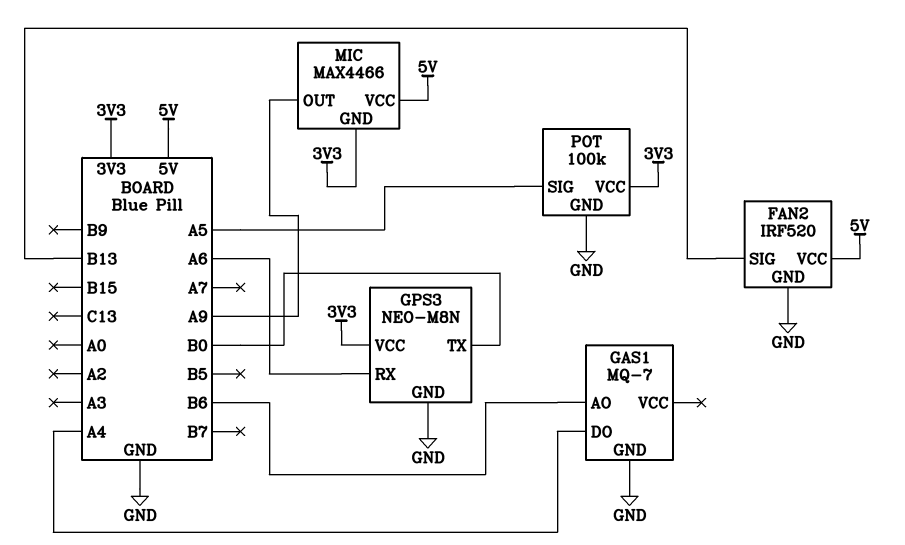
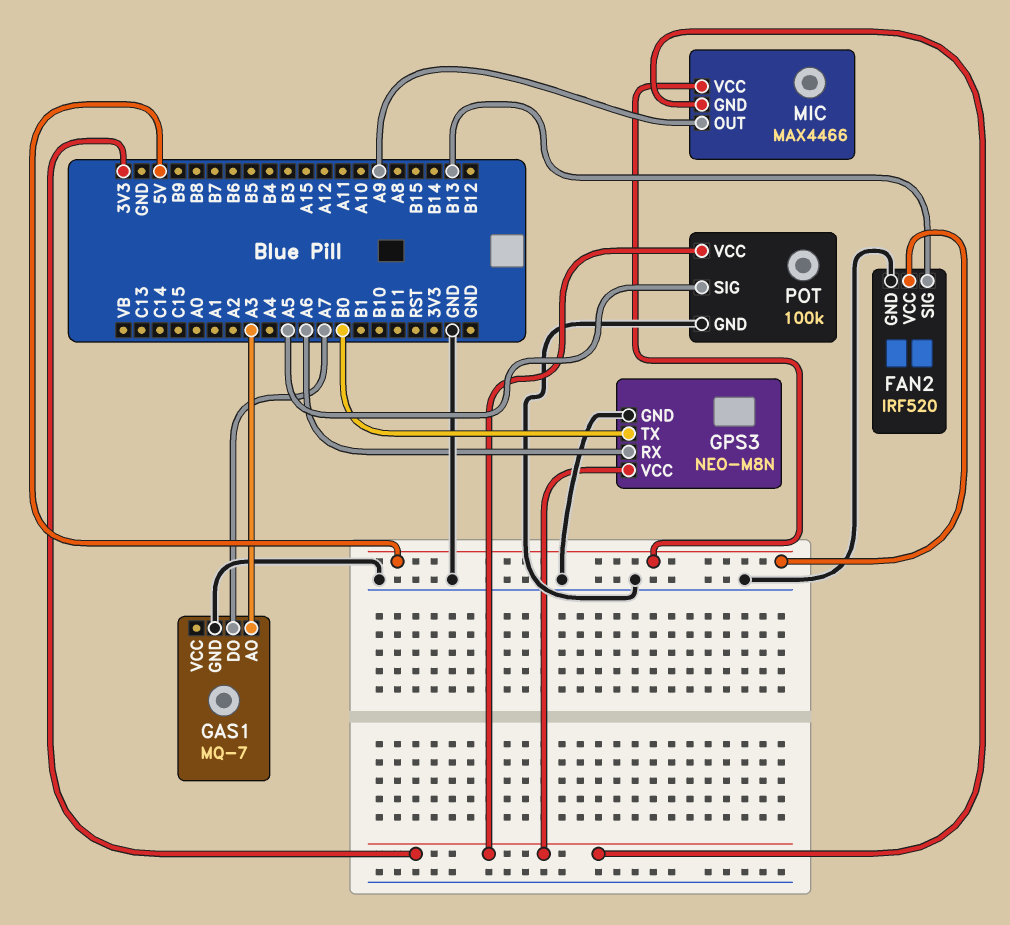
GAS1 pin AO: B6 -> A3
GAS1 pin DO: A4 -> A7

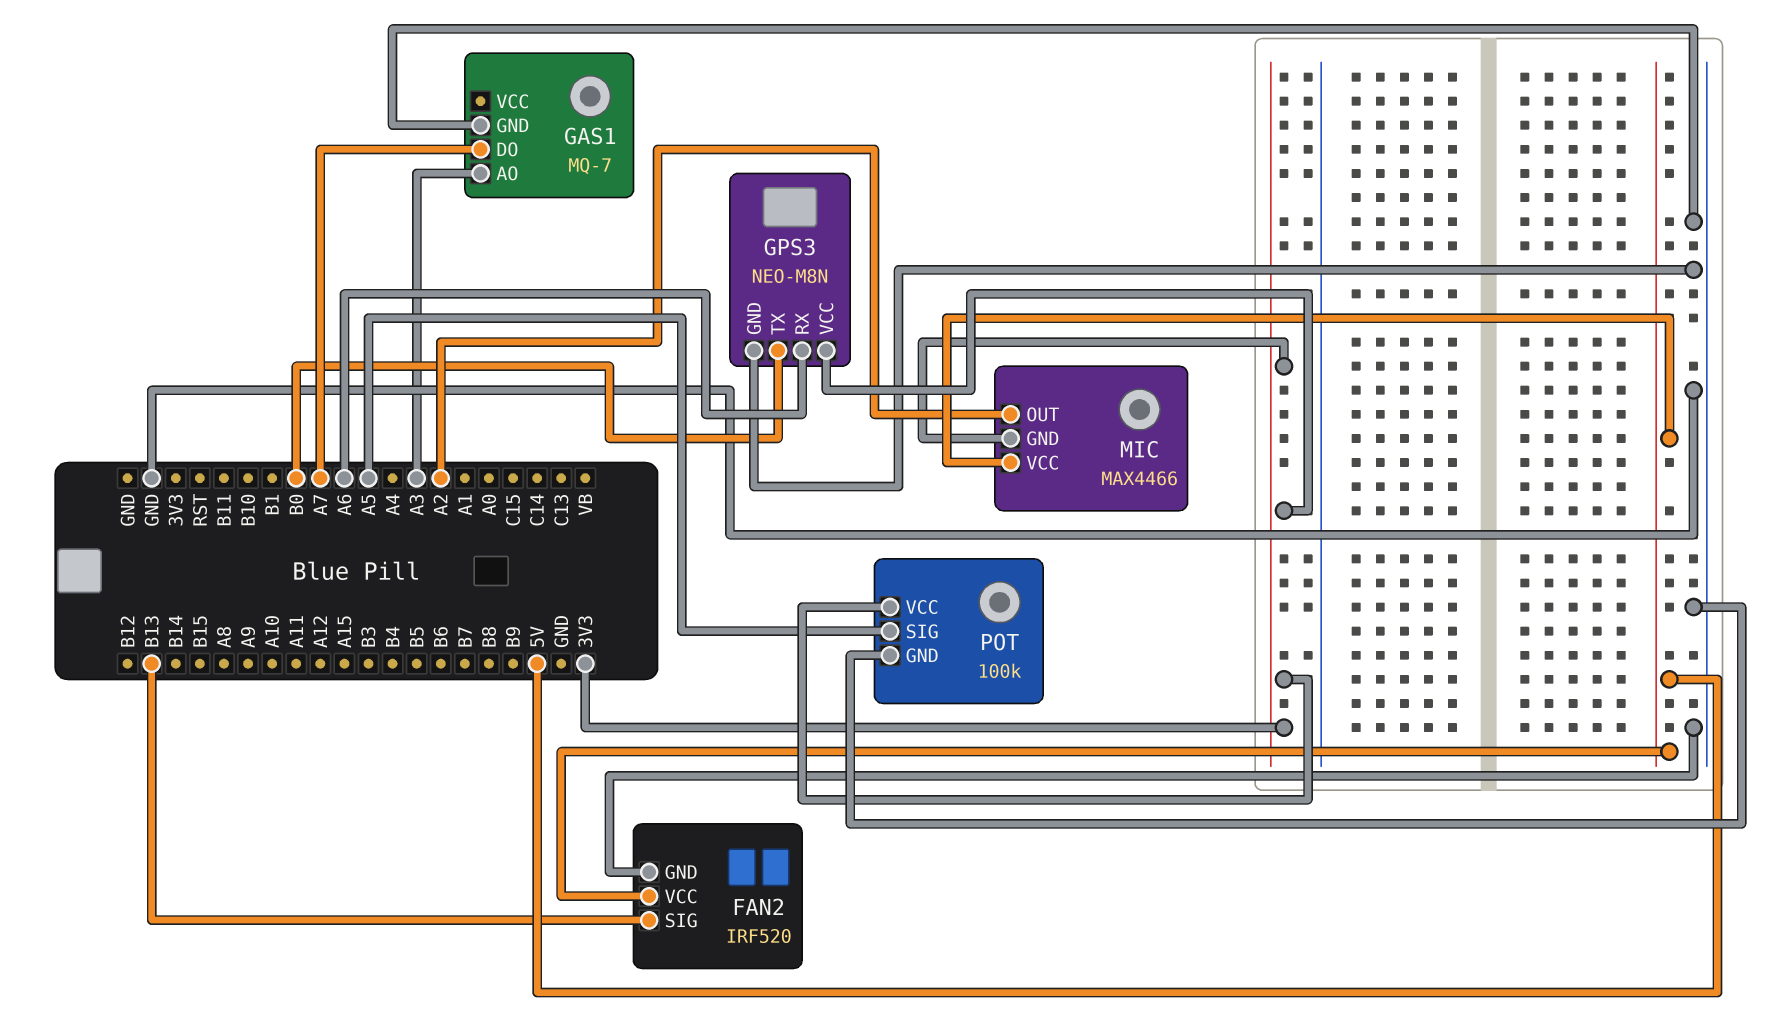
MIC pin OUT: A9 -> A2

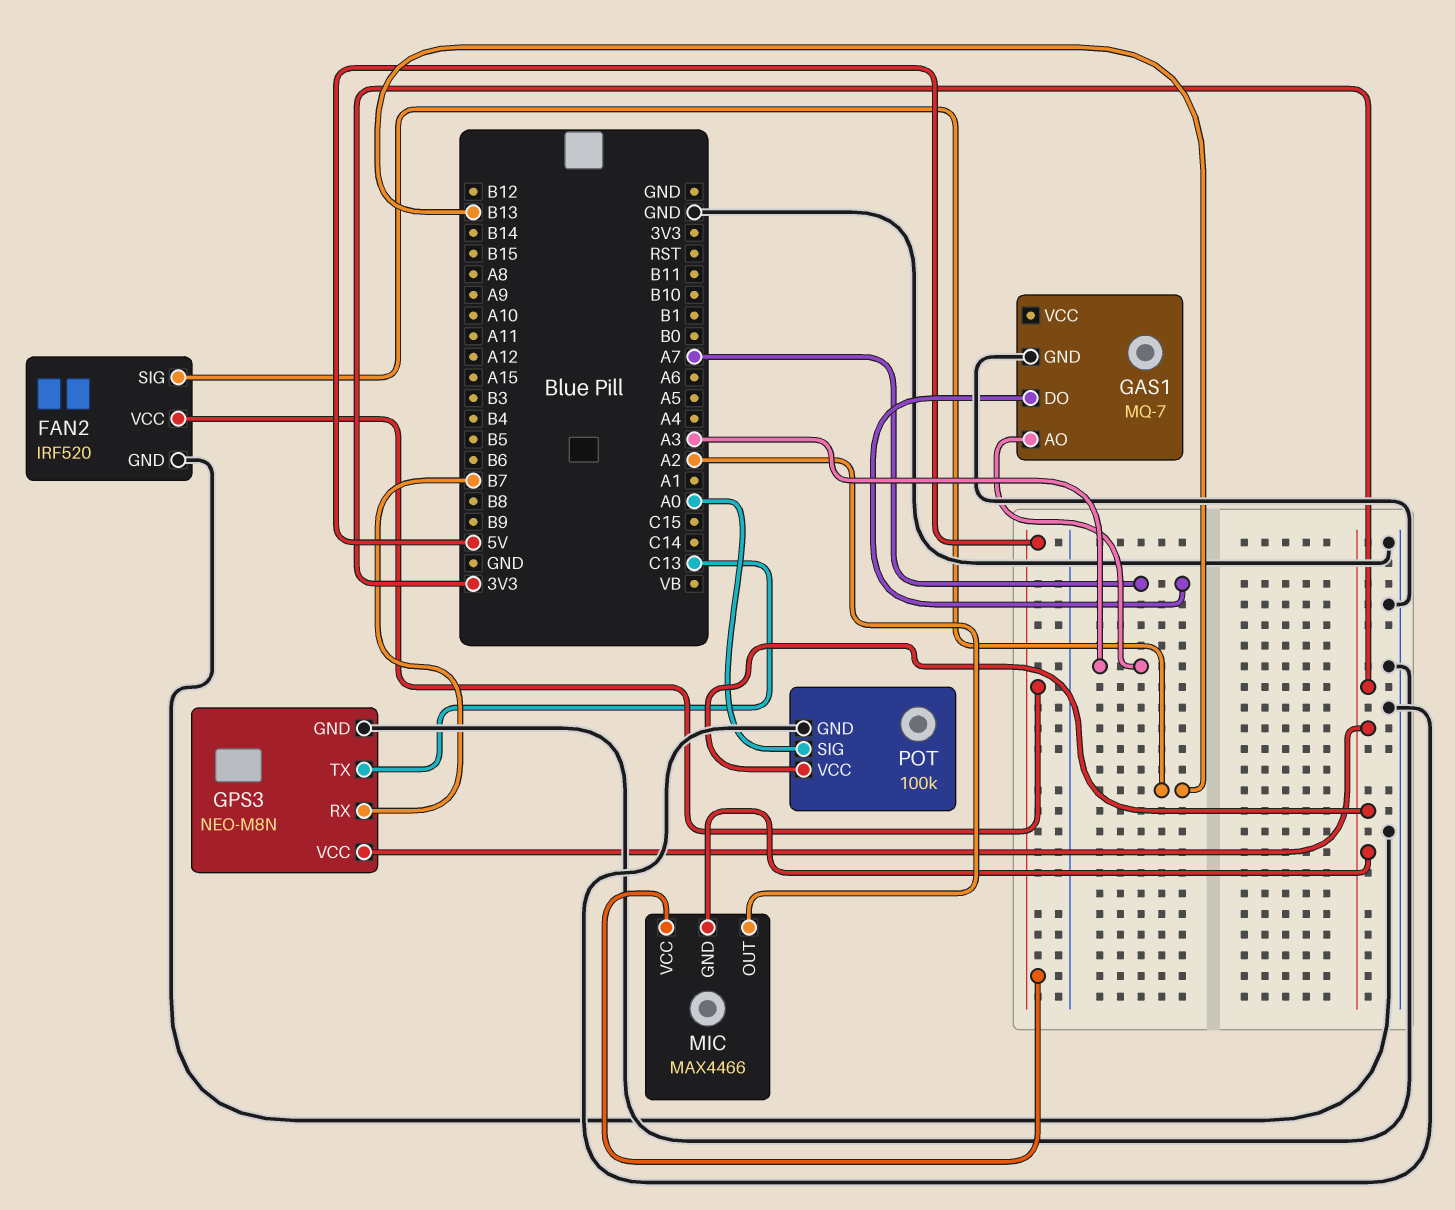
GPS3 pin RX: A6 -> B7
GPS3 pin TX: B0 -> C13
POT pin SIG: A5 -> A0

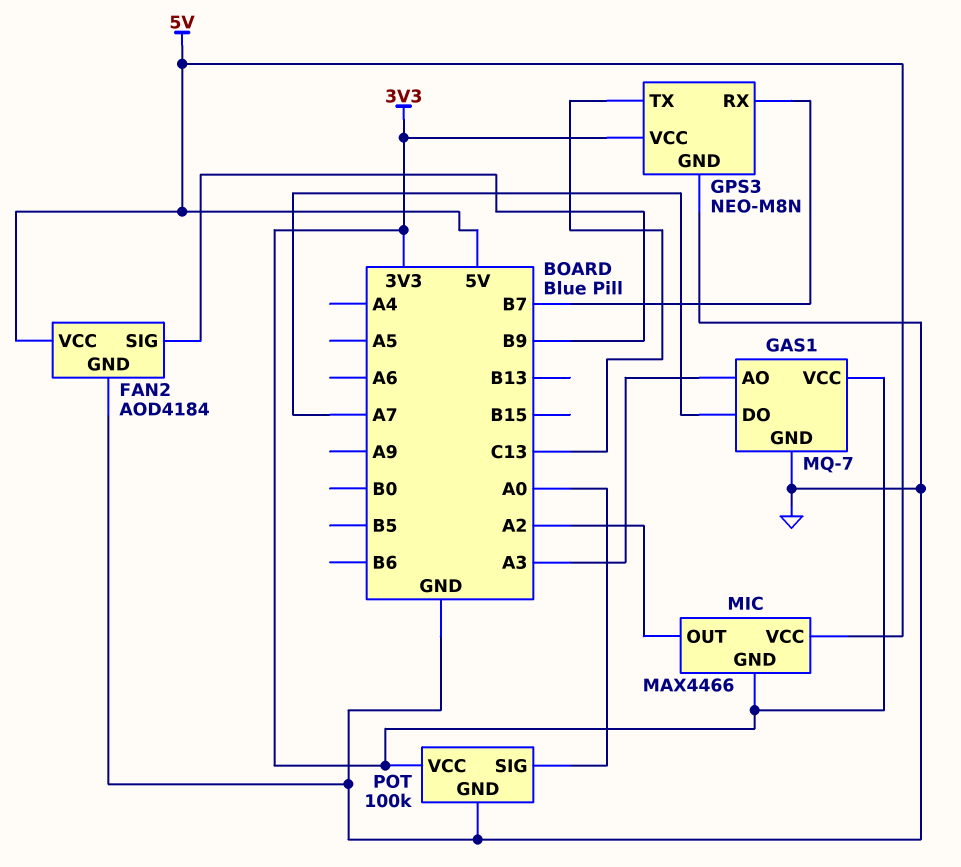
FAN2: IRF520 -> AOD4184
FAN2 pin SIG: B13 -> B9
GAS1 pin VCC: none -> 3V3

